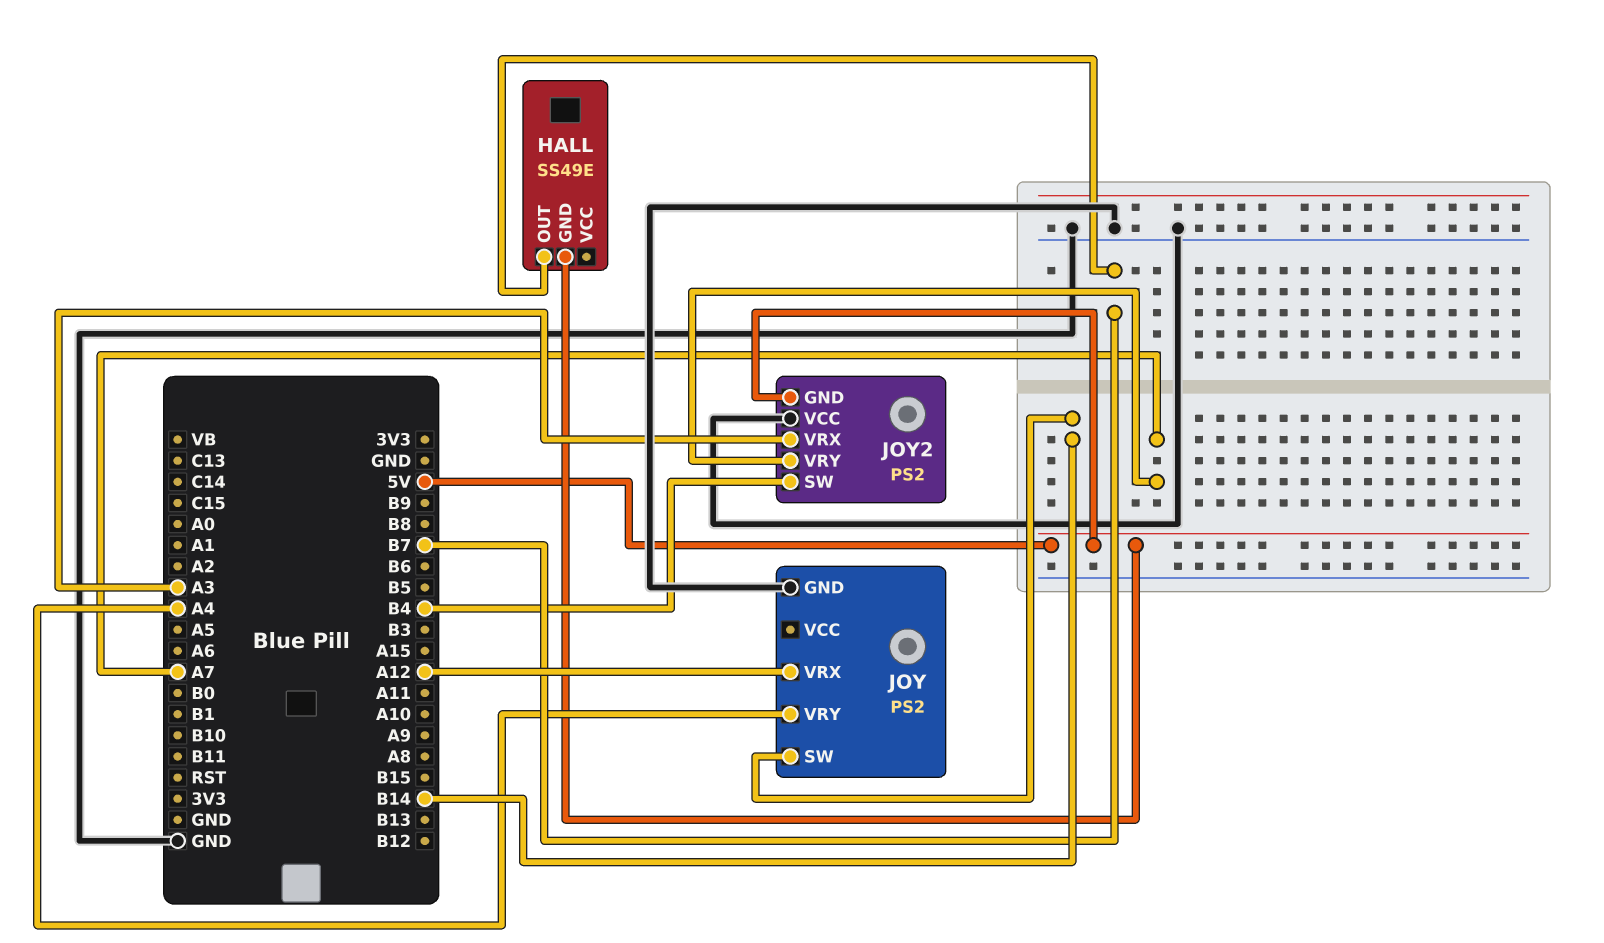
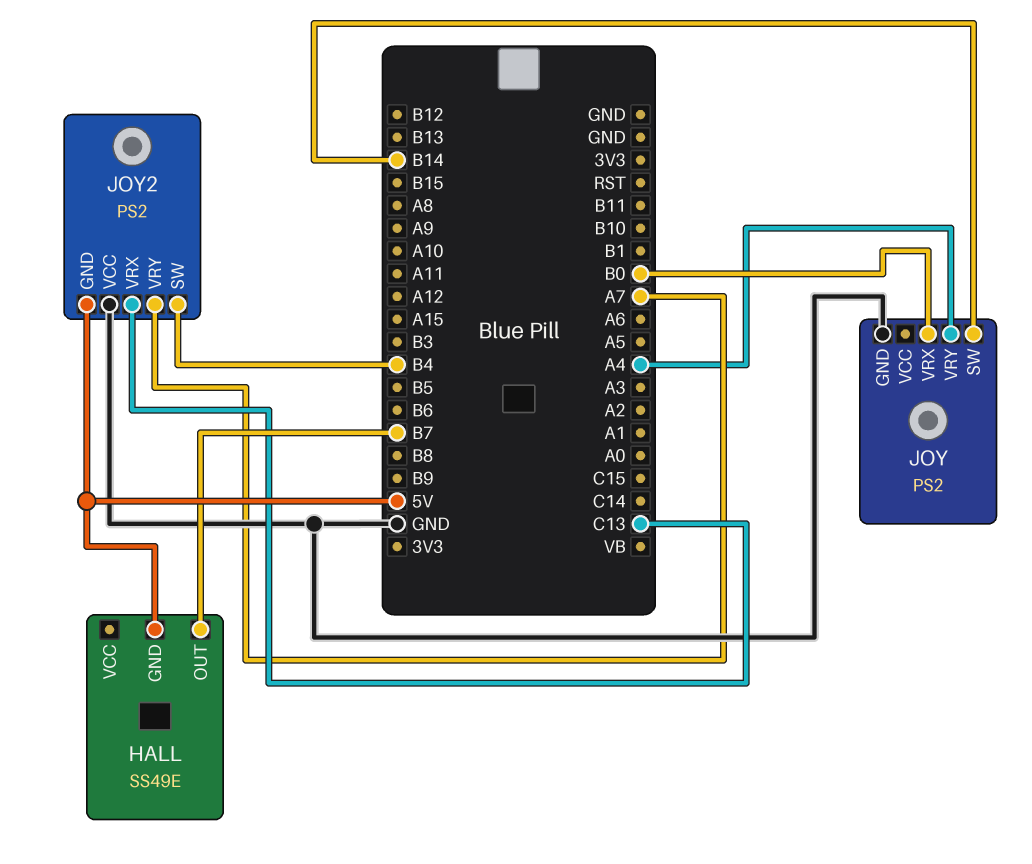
JOY pin VRX: A12 -> B0
JOY2 pin VRX: A3 -> C13

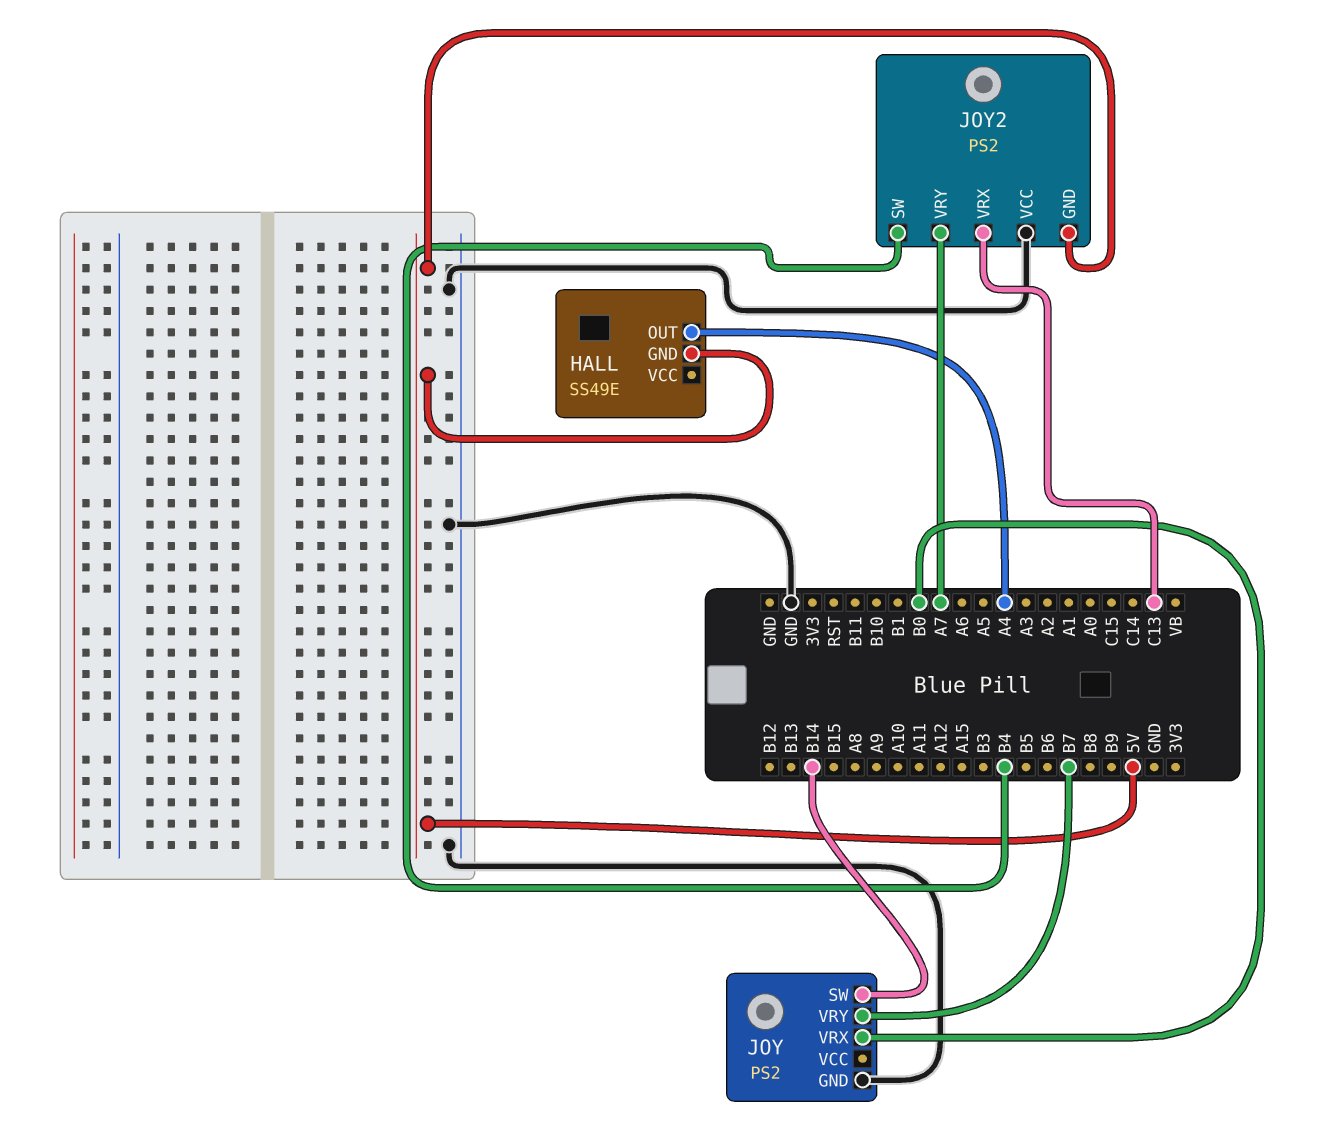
HALL pin OUT: B7 -> A4
JOY pin VRY: A4 -> B7

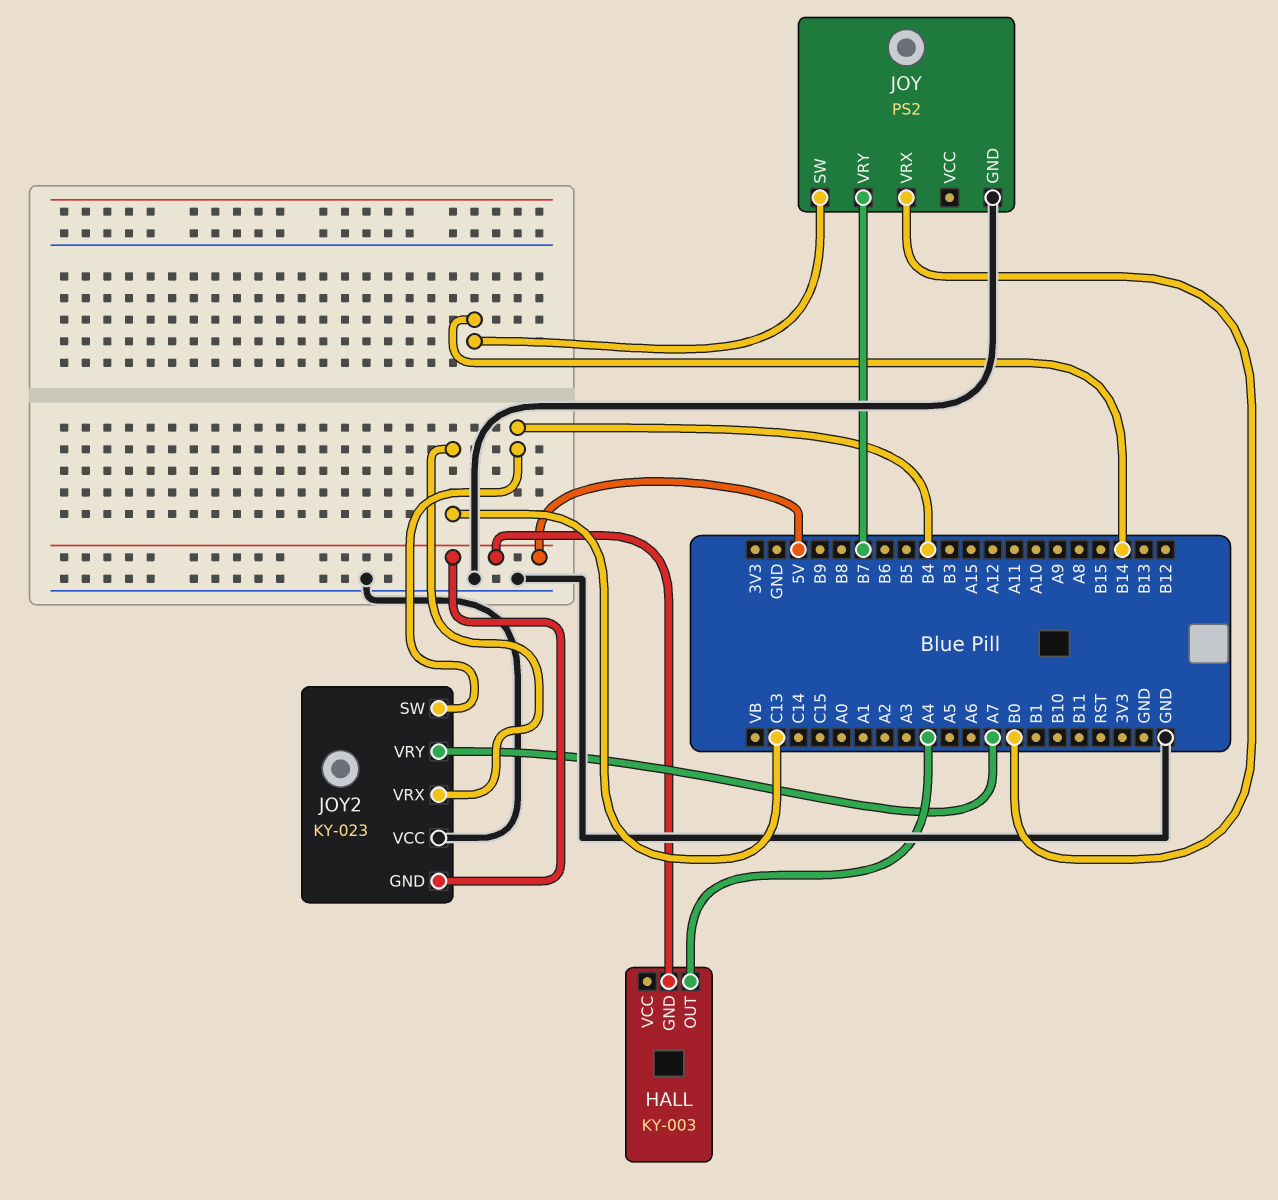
HALL: SS49E -> KY-003
JOY2: PS2 -> KY-023

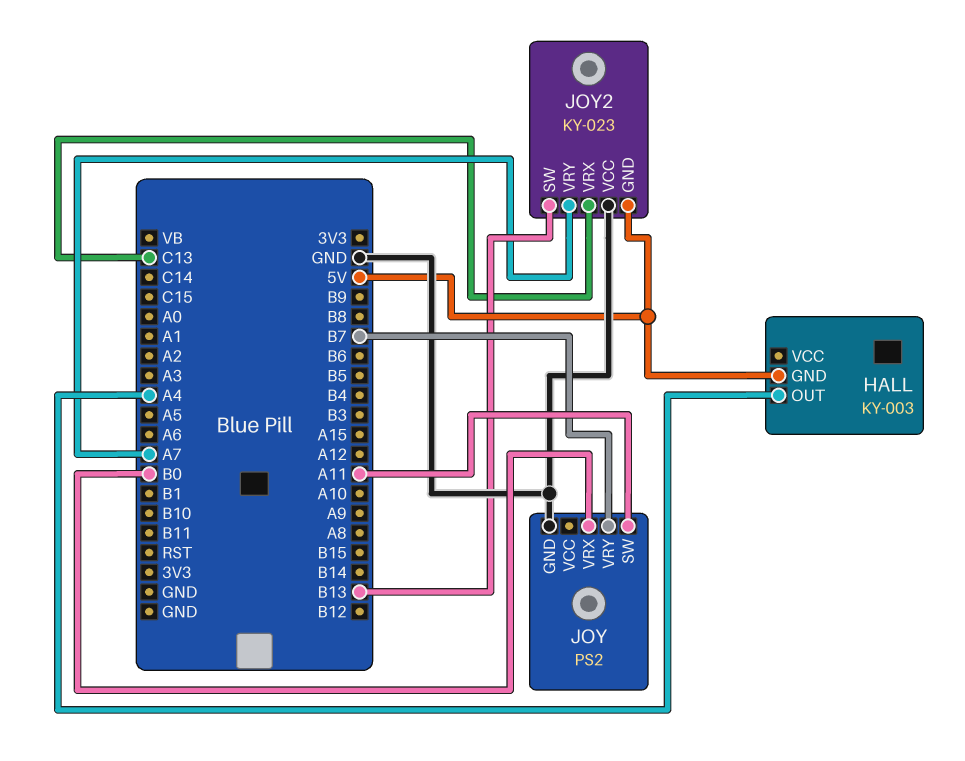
JOY pin SW: B14 -> A11
JOY2 pin SW: B4 -> B13

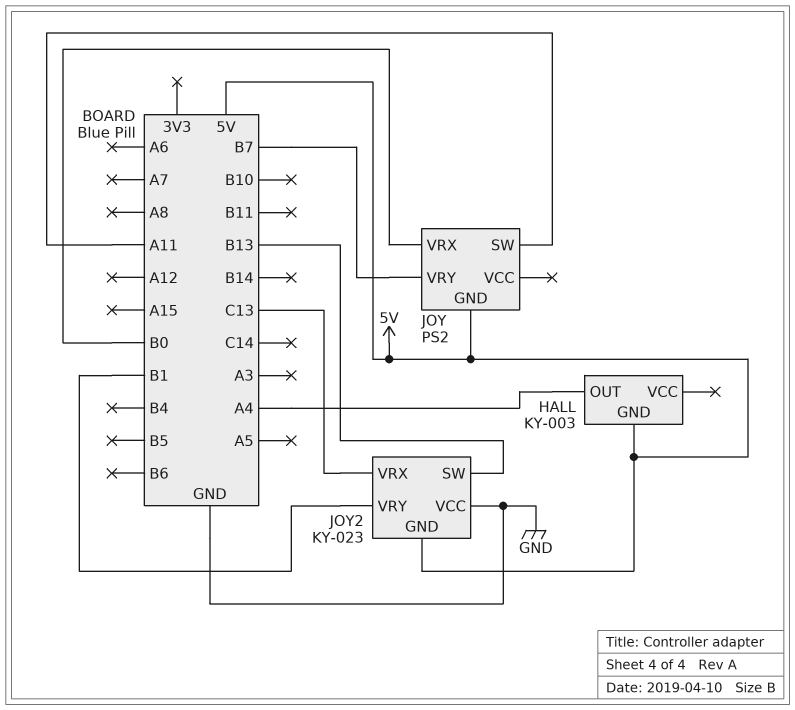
JOY pin GND: GND -> 5V
JOY2 pin VRY: A7 -> B1

